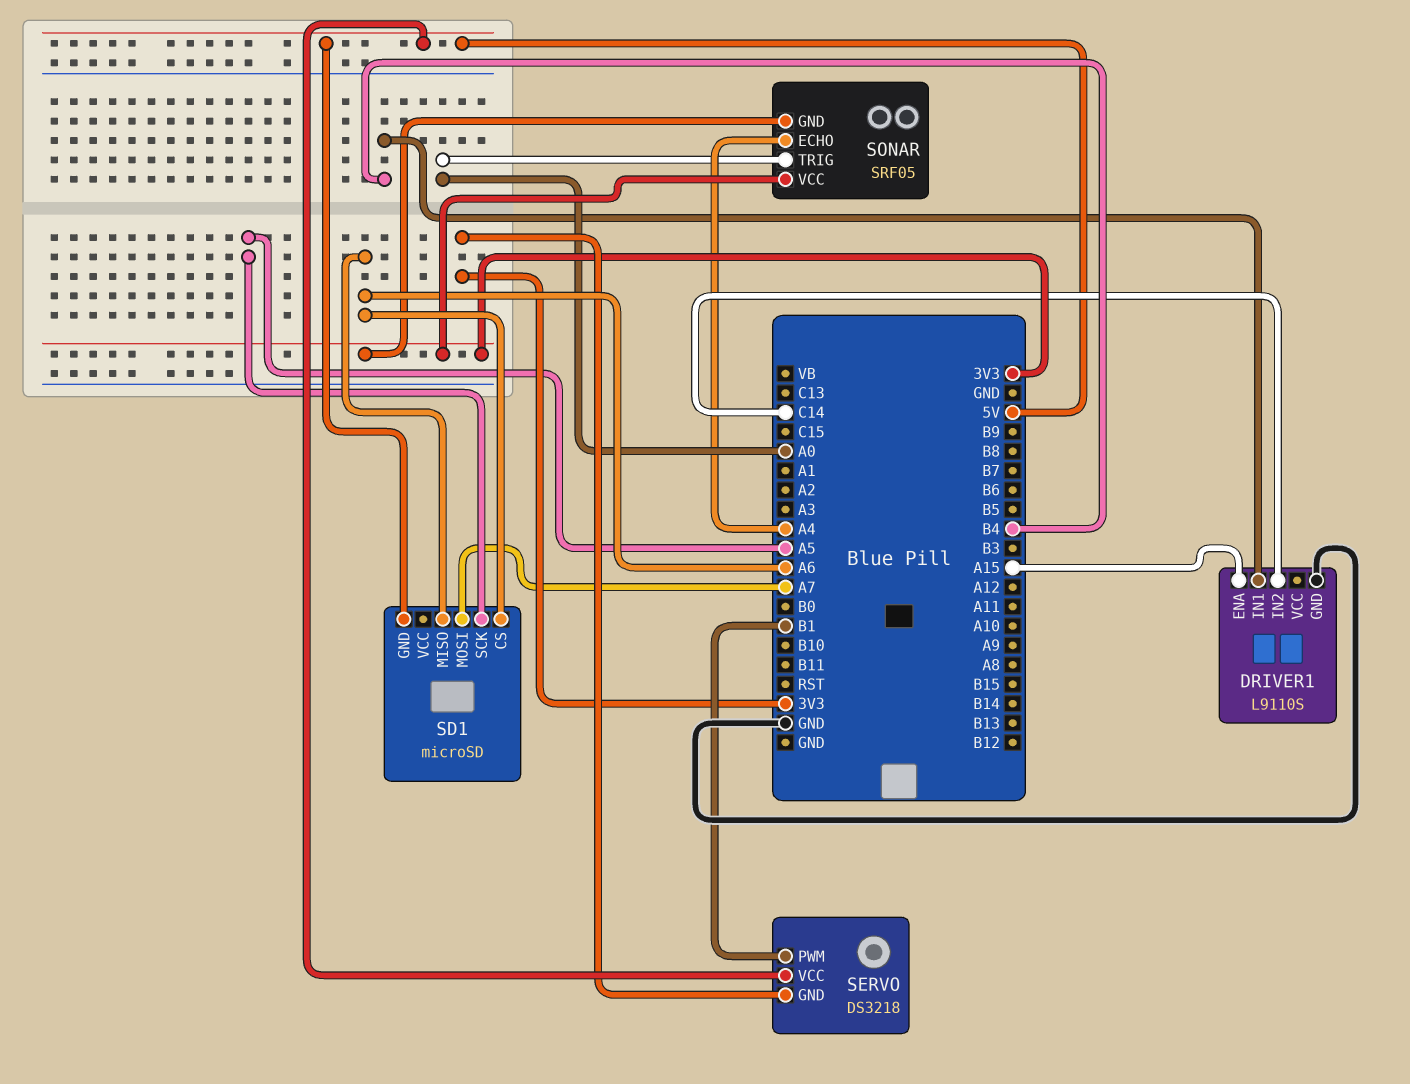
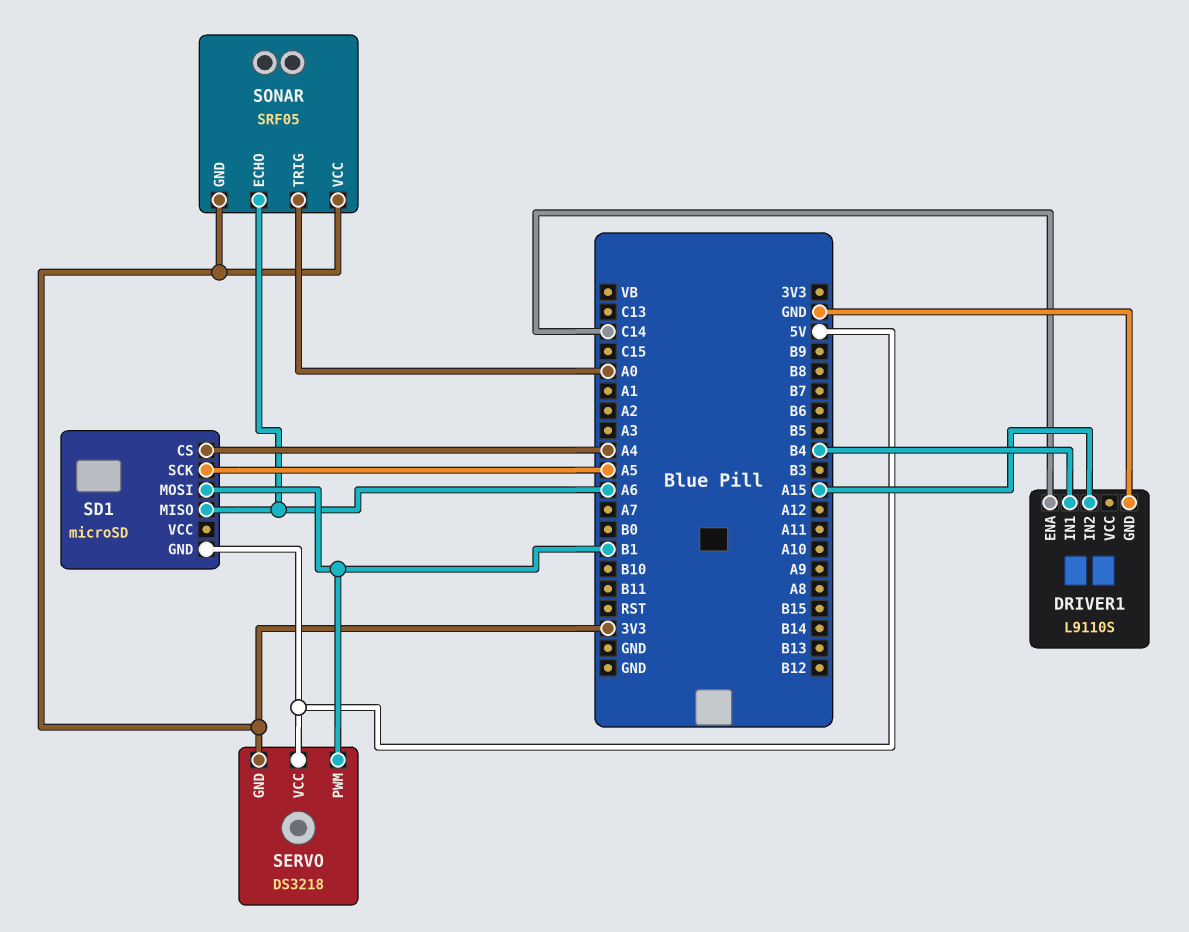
DRIVER1 pin ENA: A15 -> C14
DRIVER1 pin IN2: C14 -> A15
SD1 pin CS: A6 -> A4
SD1 pin MOSI: A7 -> B1
SONAR pin ECHO: A4 -> A6

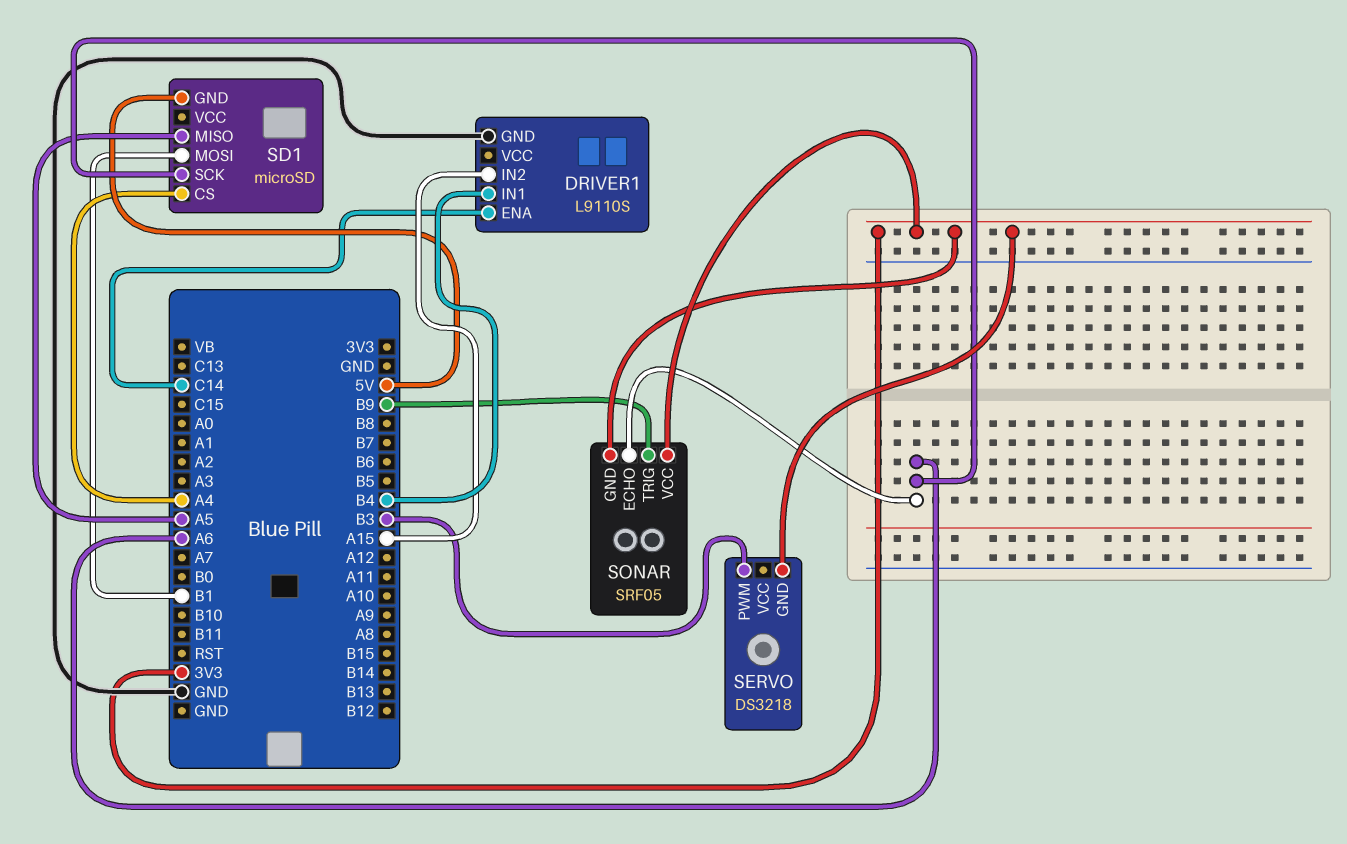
SD1 pin MISO: A6 -> A5
SD1 pin SCK: A5 -> A6
SERVO pin PWM: B1 -> B3
SERVO pin VCC: 5V -> none
SONAR pin TRIG: A0 -> B9

